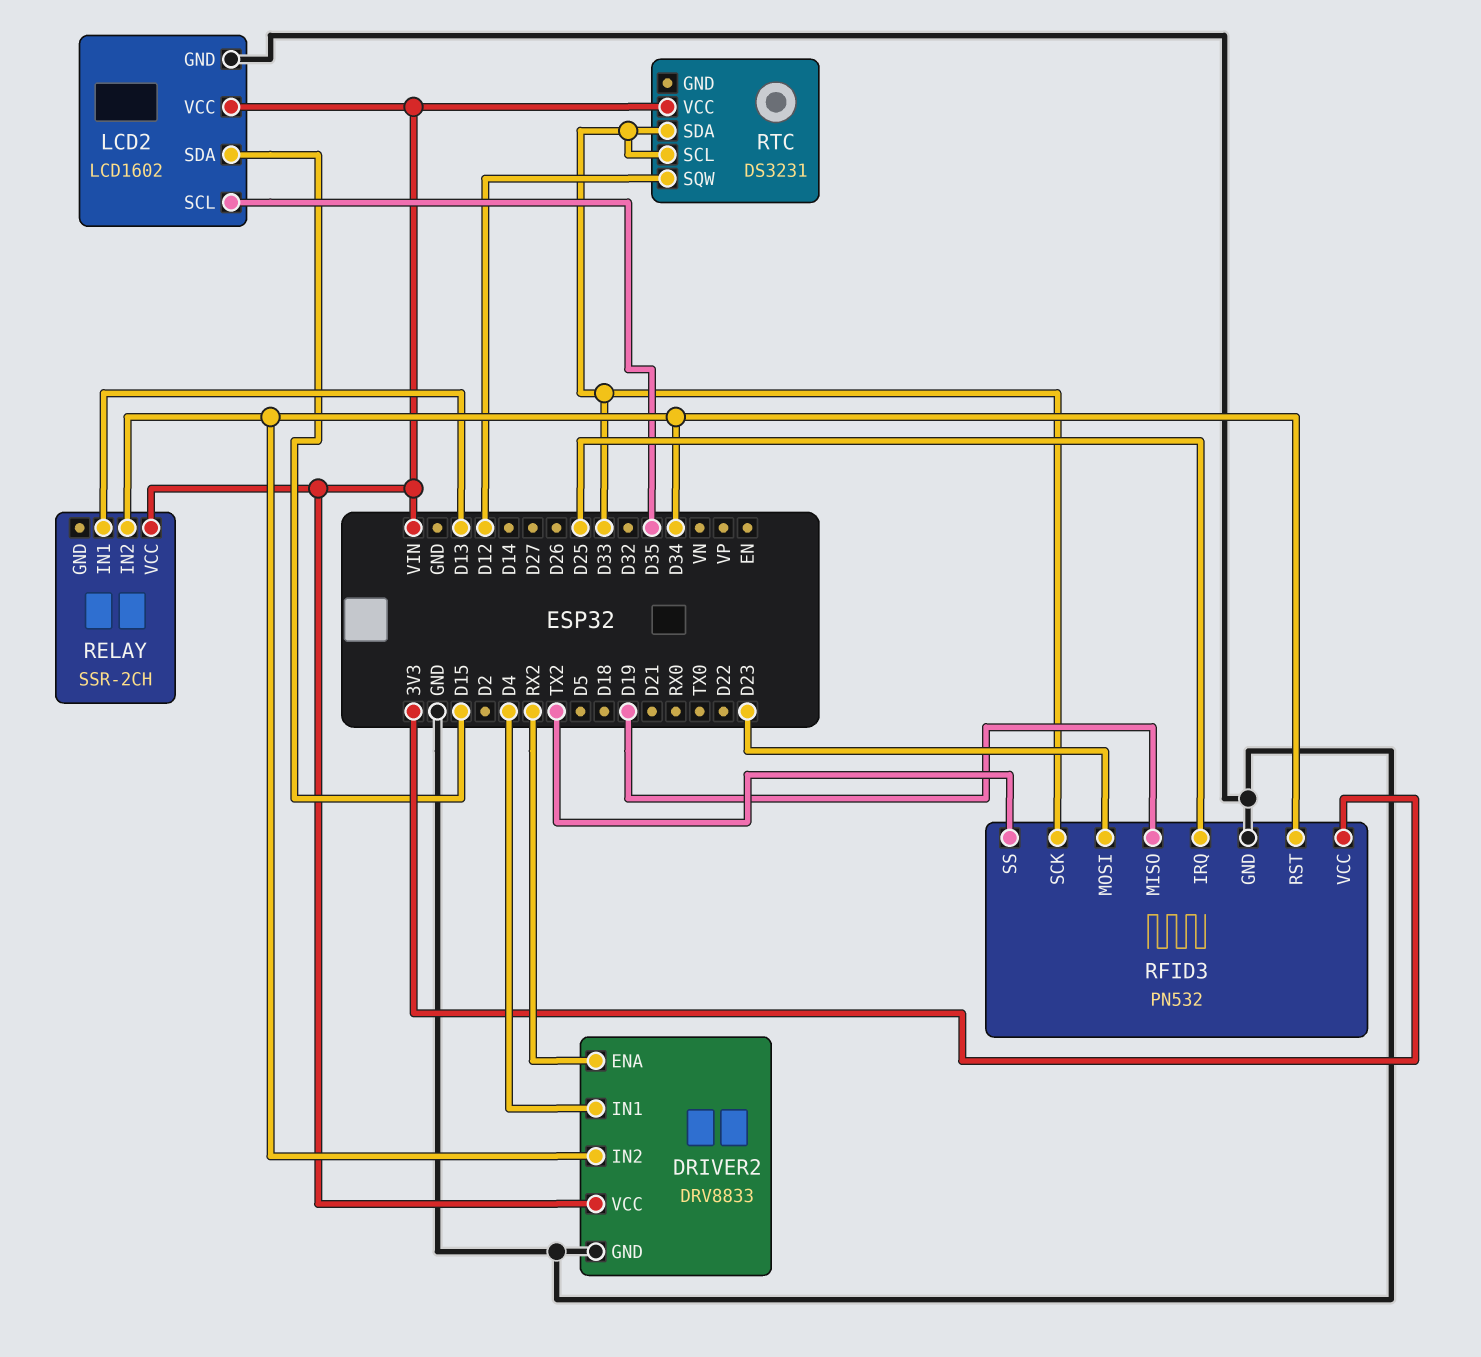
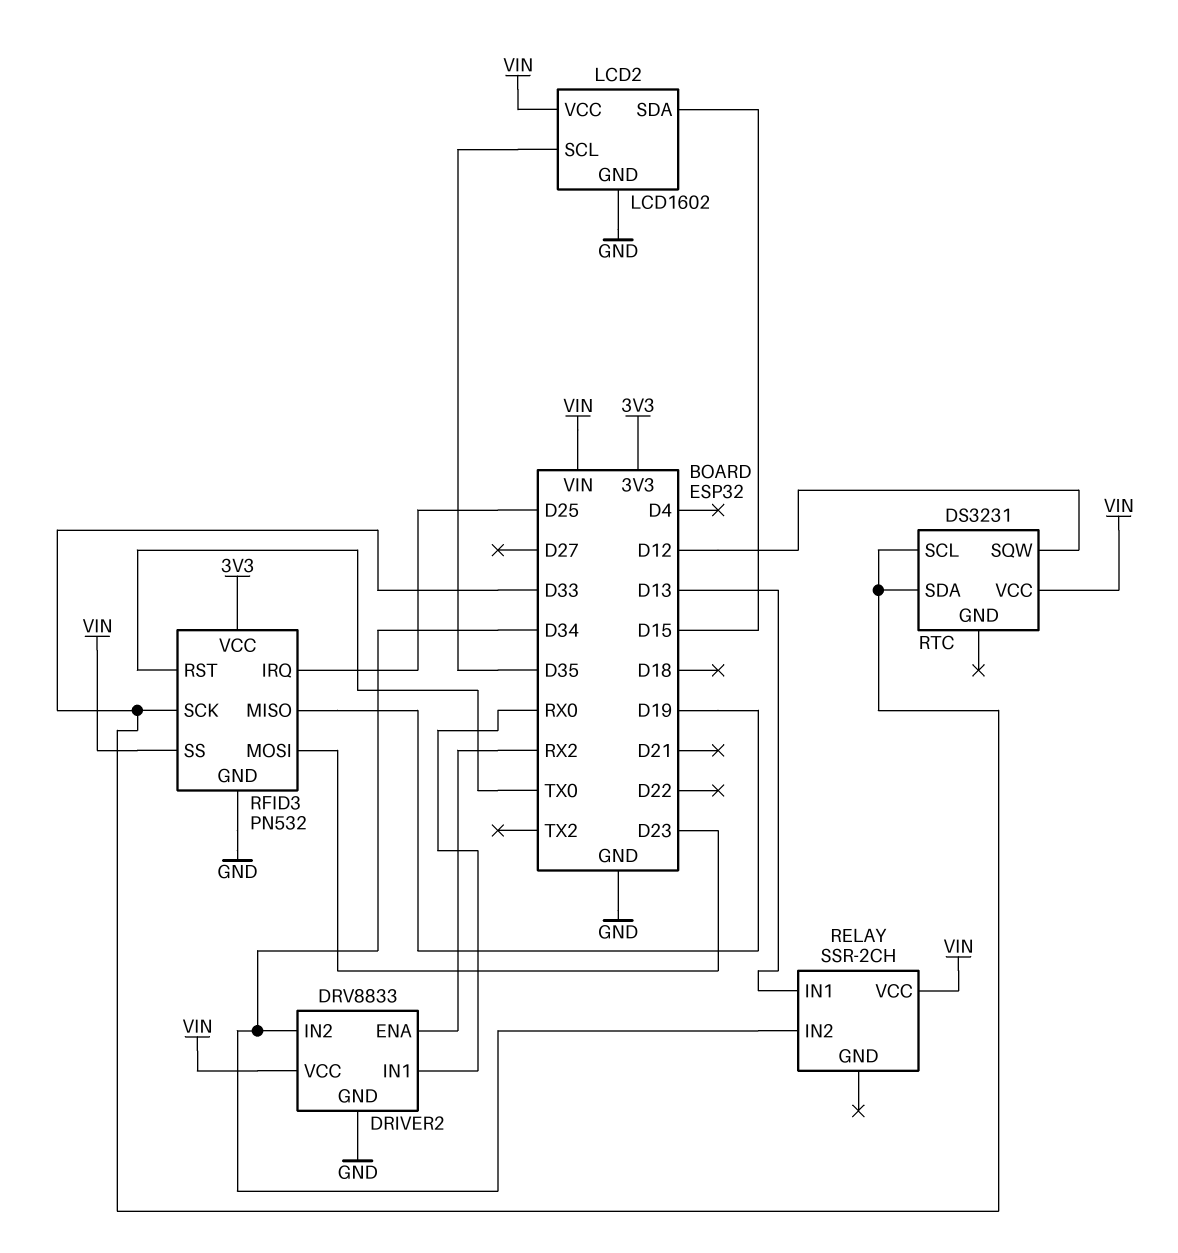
DRIVER2 pin IN1: D4 -> RX0
RFID3 pin RST: D34 -> TX0
RFID3 pin SS: TX2 -> VIN

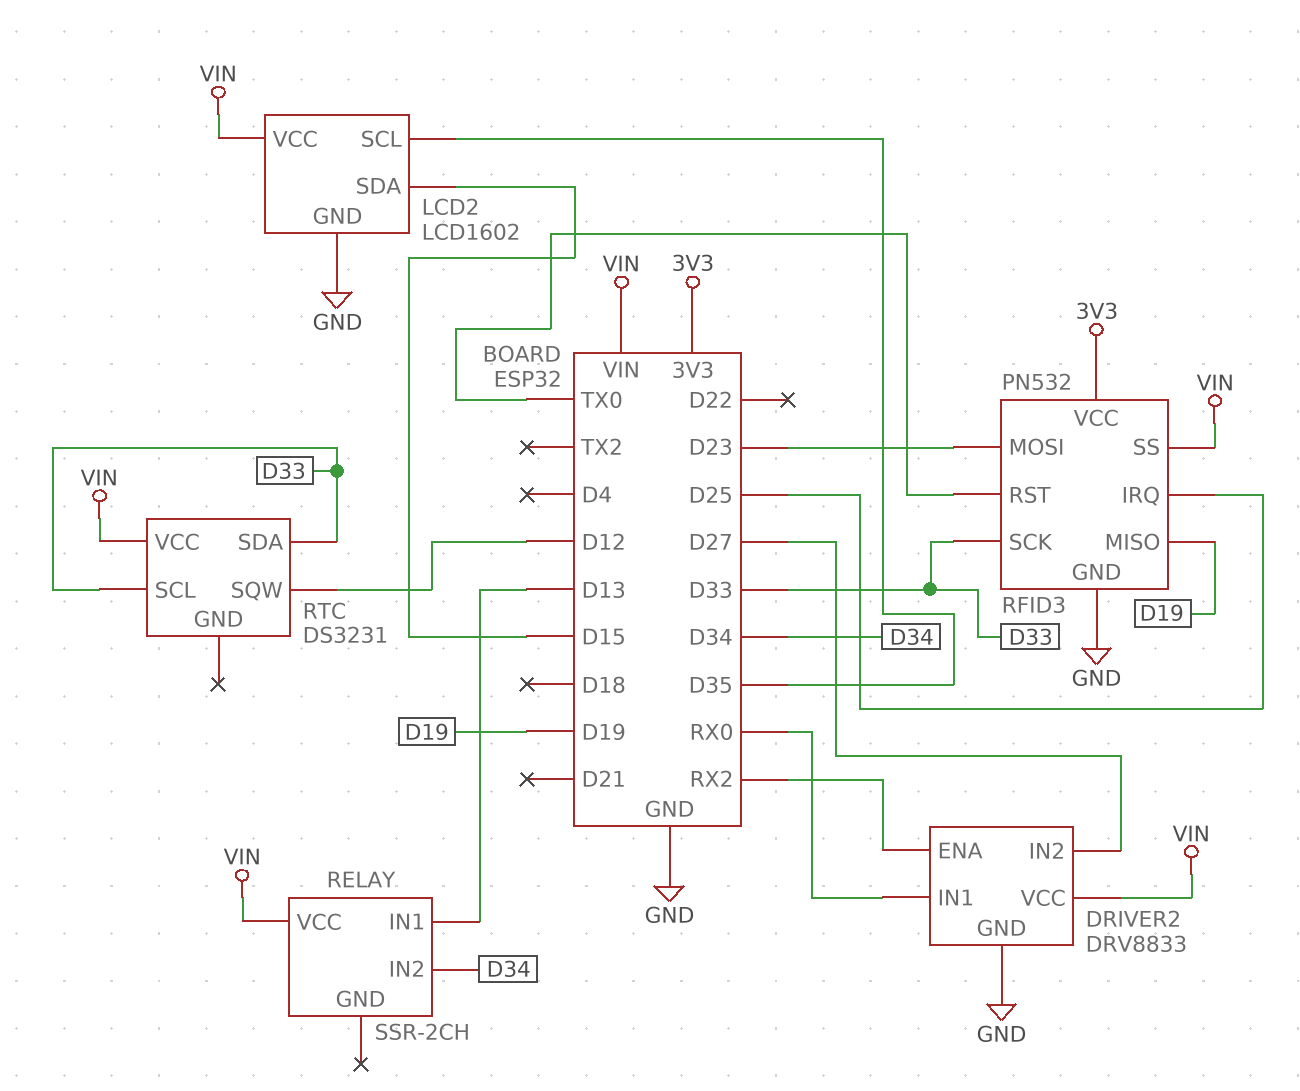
DRIVER2 pin IN2: D34 -> D27

